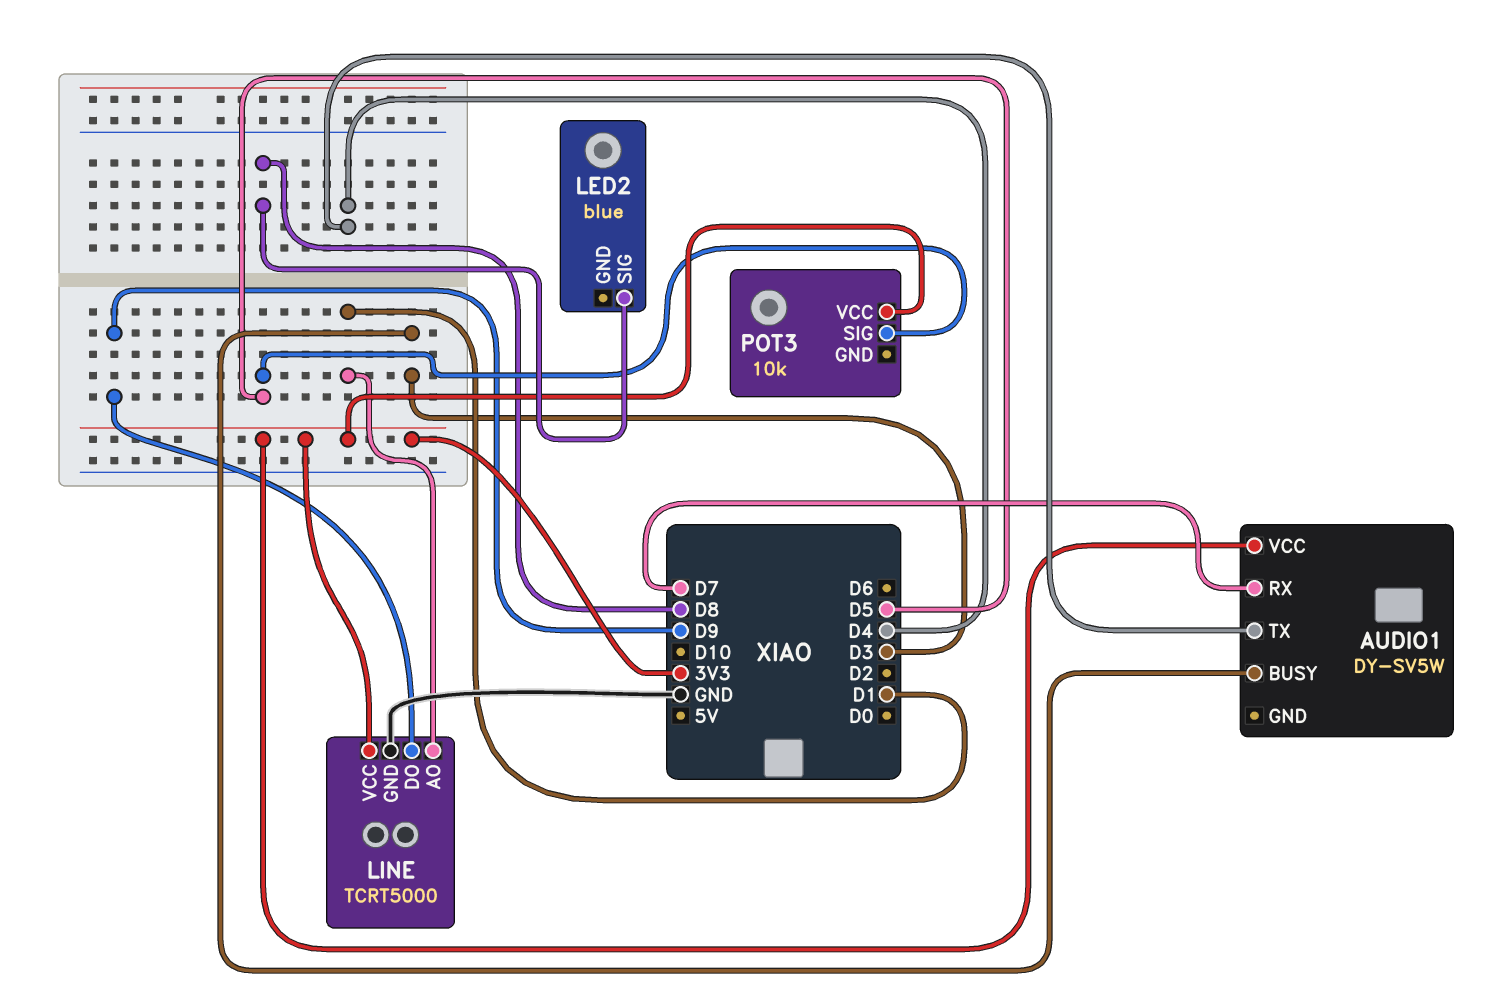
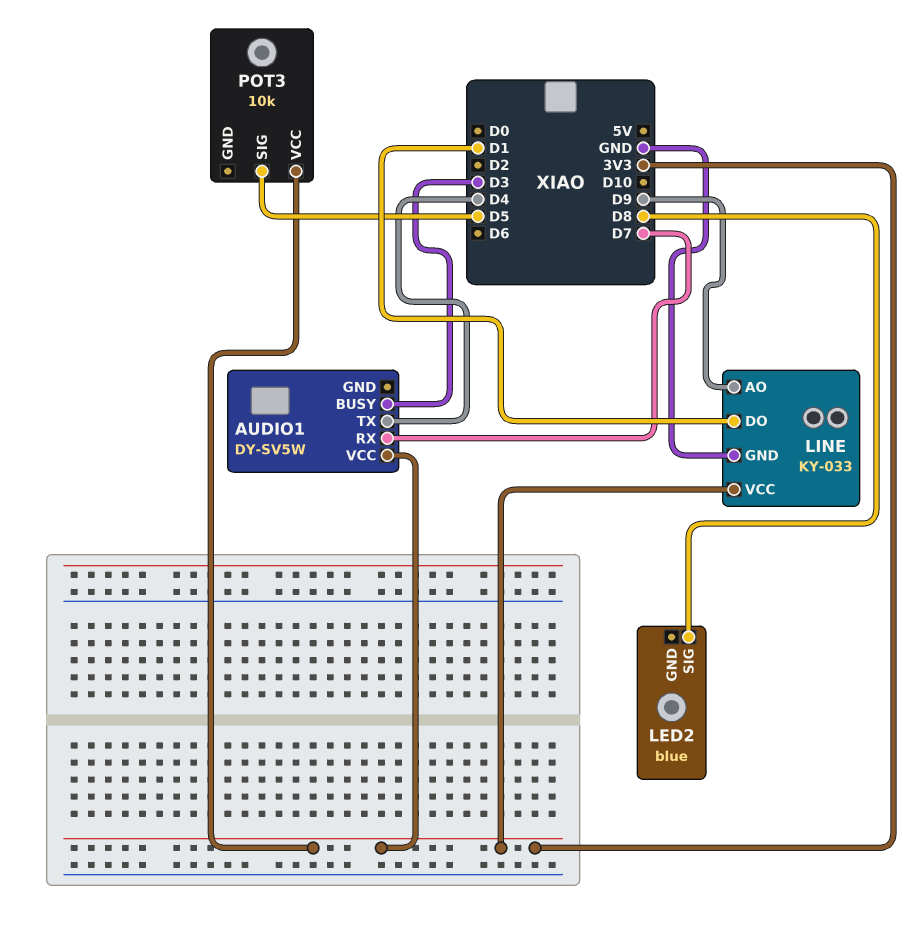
LINE: TCRT5000 -> KY-033
LINE pin AO: D1 -> D9
LINE pin DO: D9 -> D1

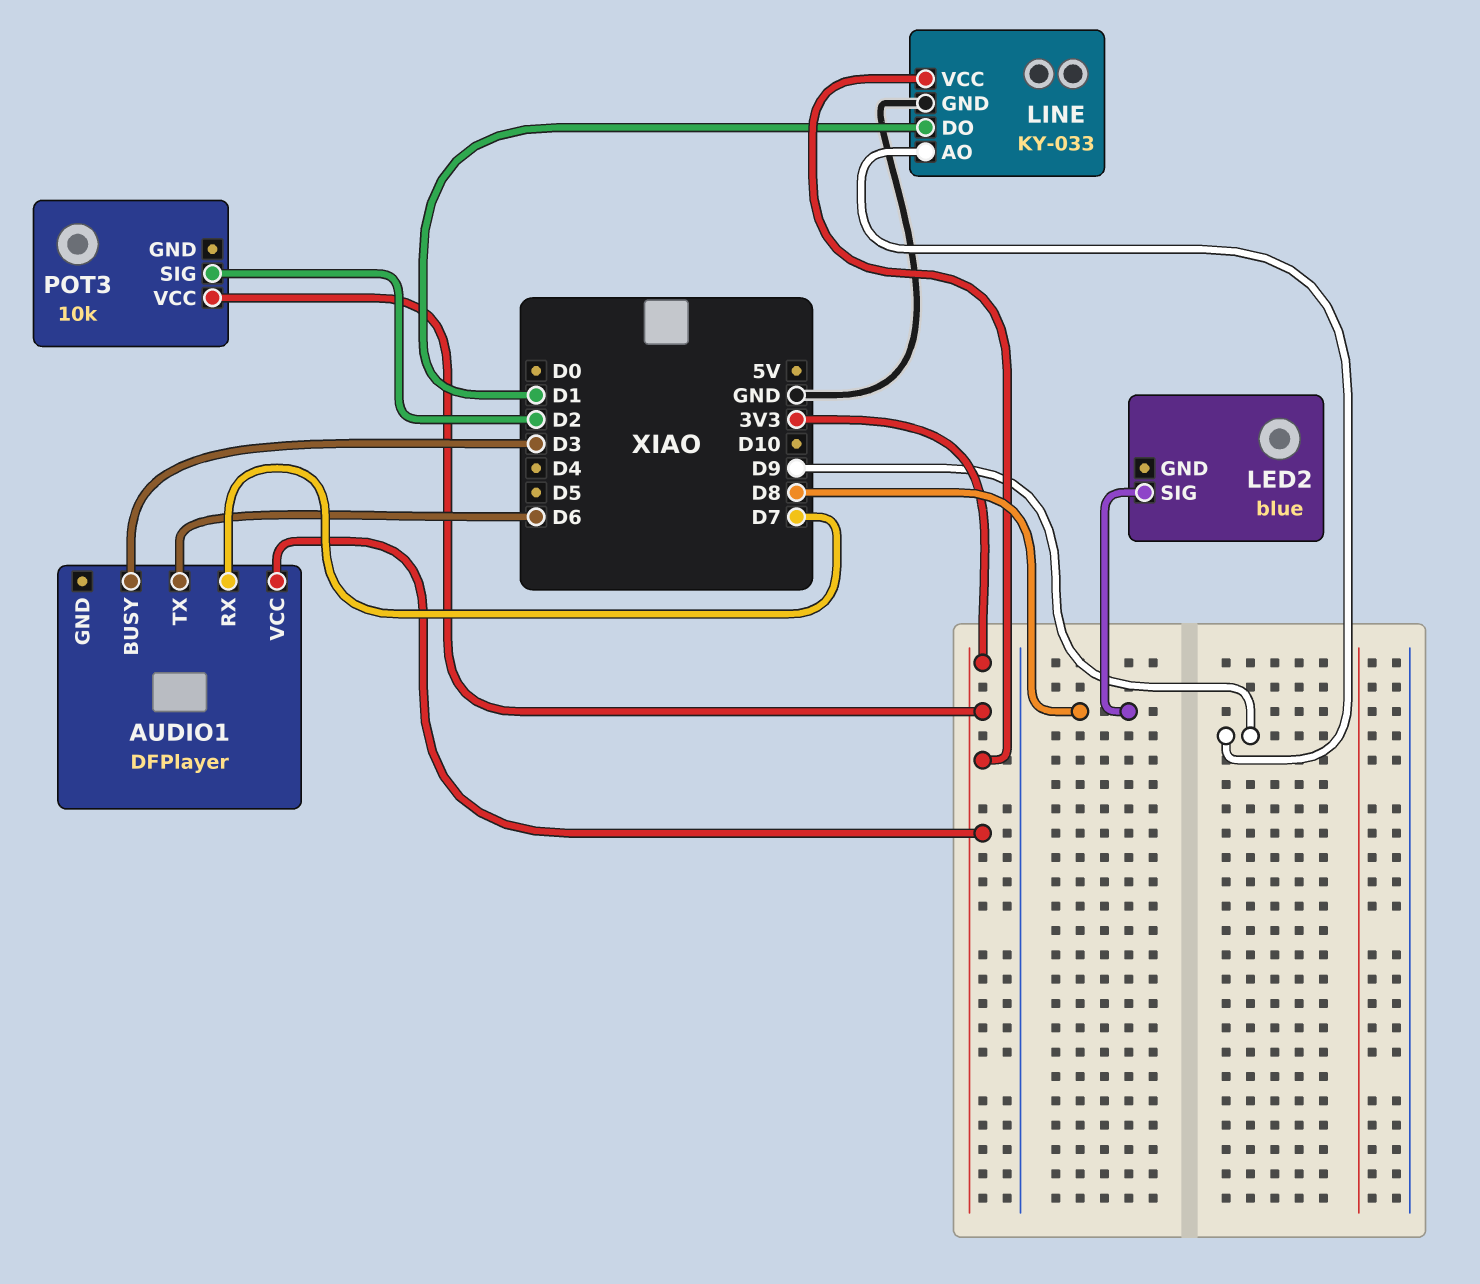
AUDIO1: DY-SV5W -> DFPlayer
AUDIO1 pin TX: D4 -> D6
POT3 pin SIG: D5 -> D2

